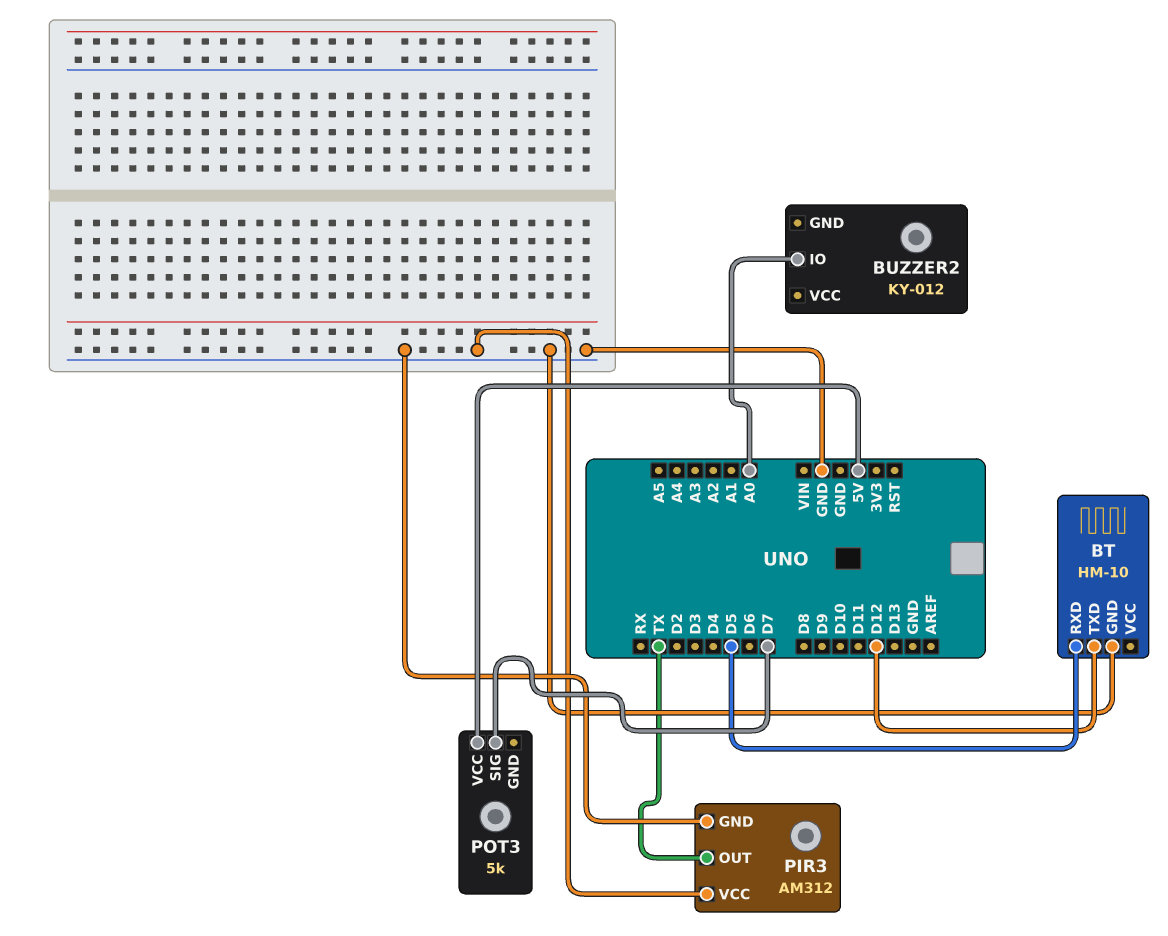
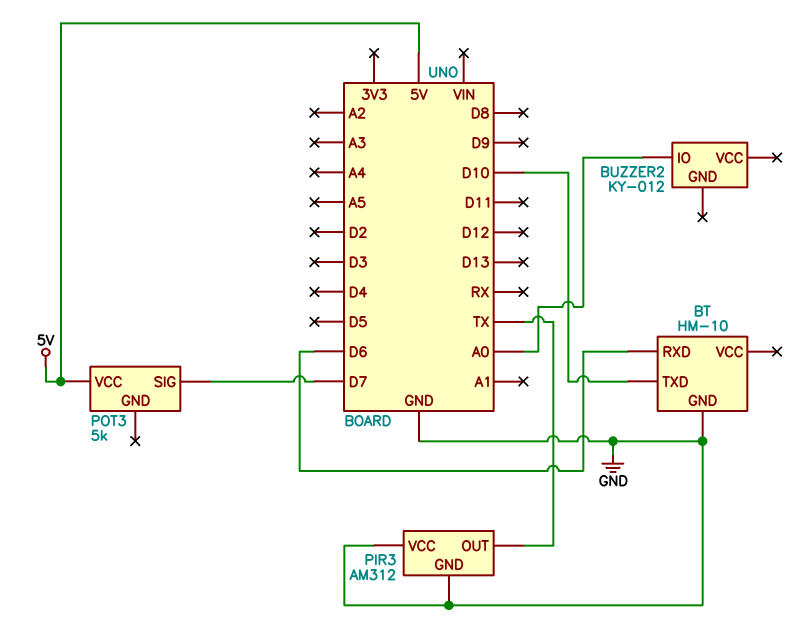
BT pin RXD: D5 -> D6
BT pin TXD: D12 -> D10

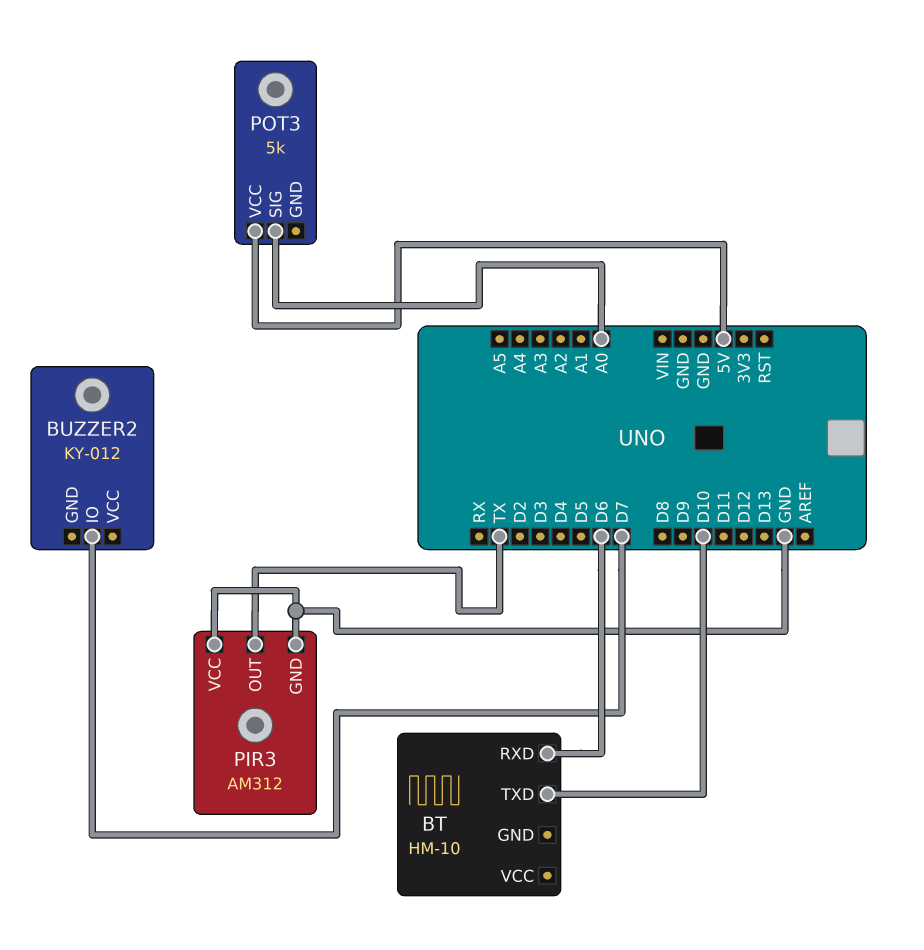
BT pin GND: GND -> none
BUZZER2 pin IO: A0 -> D7
POT3 pin SIG: D7 -> A0

